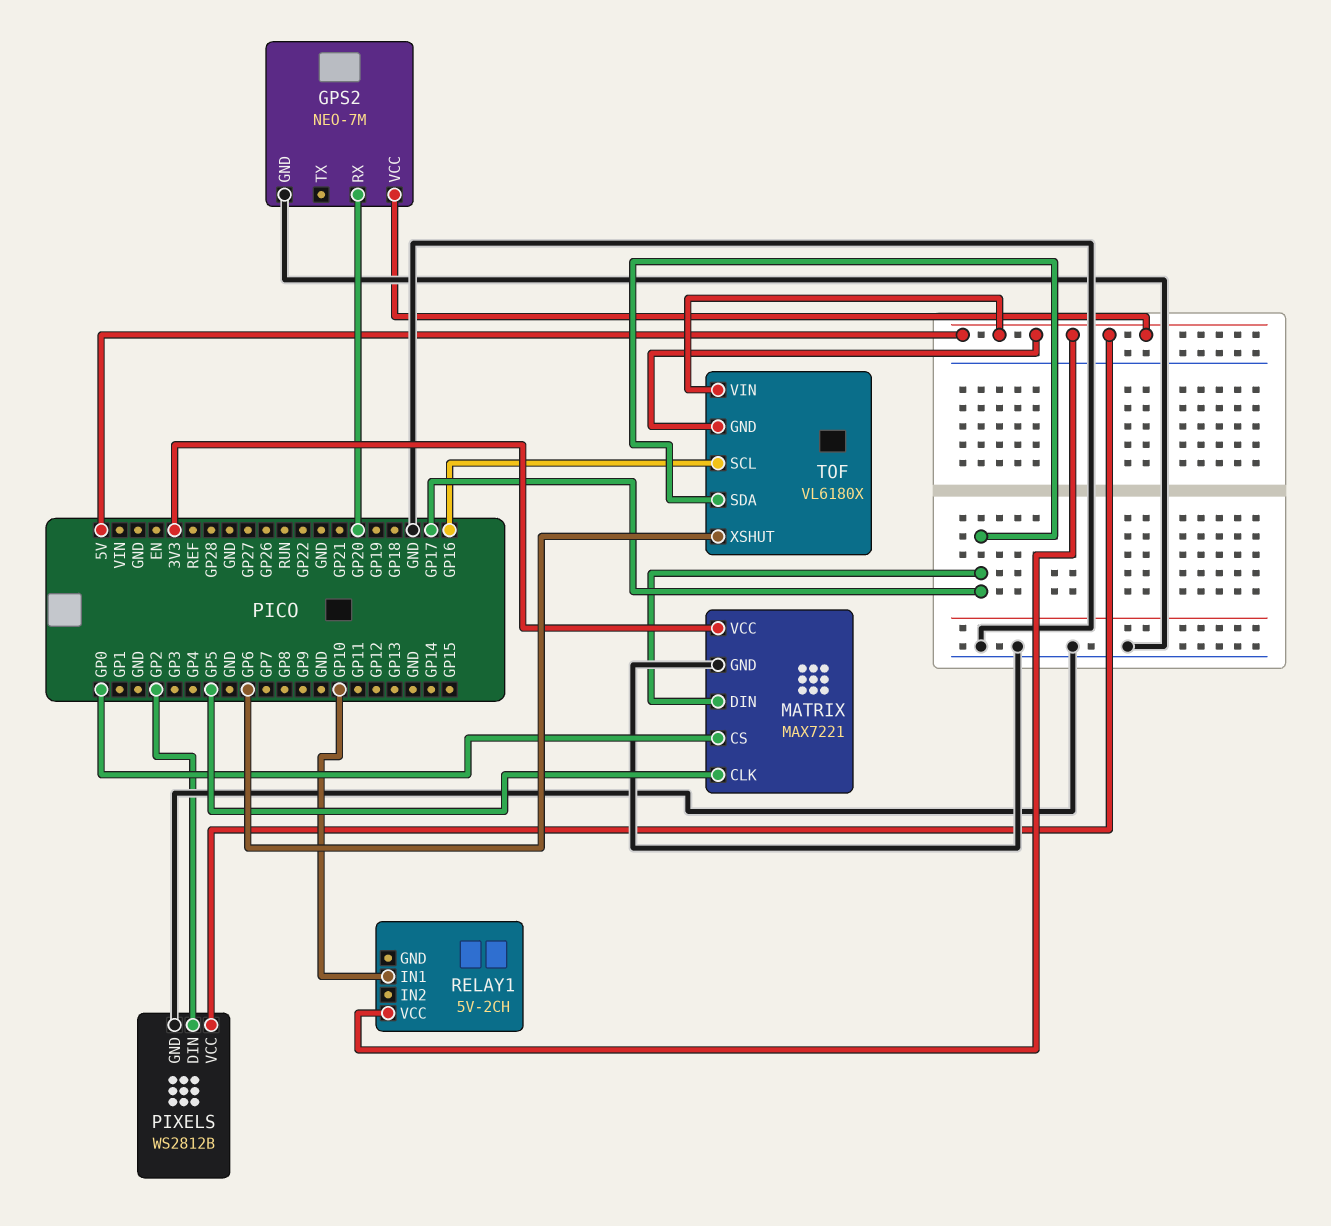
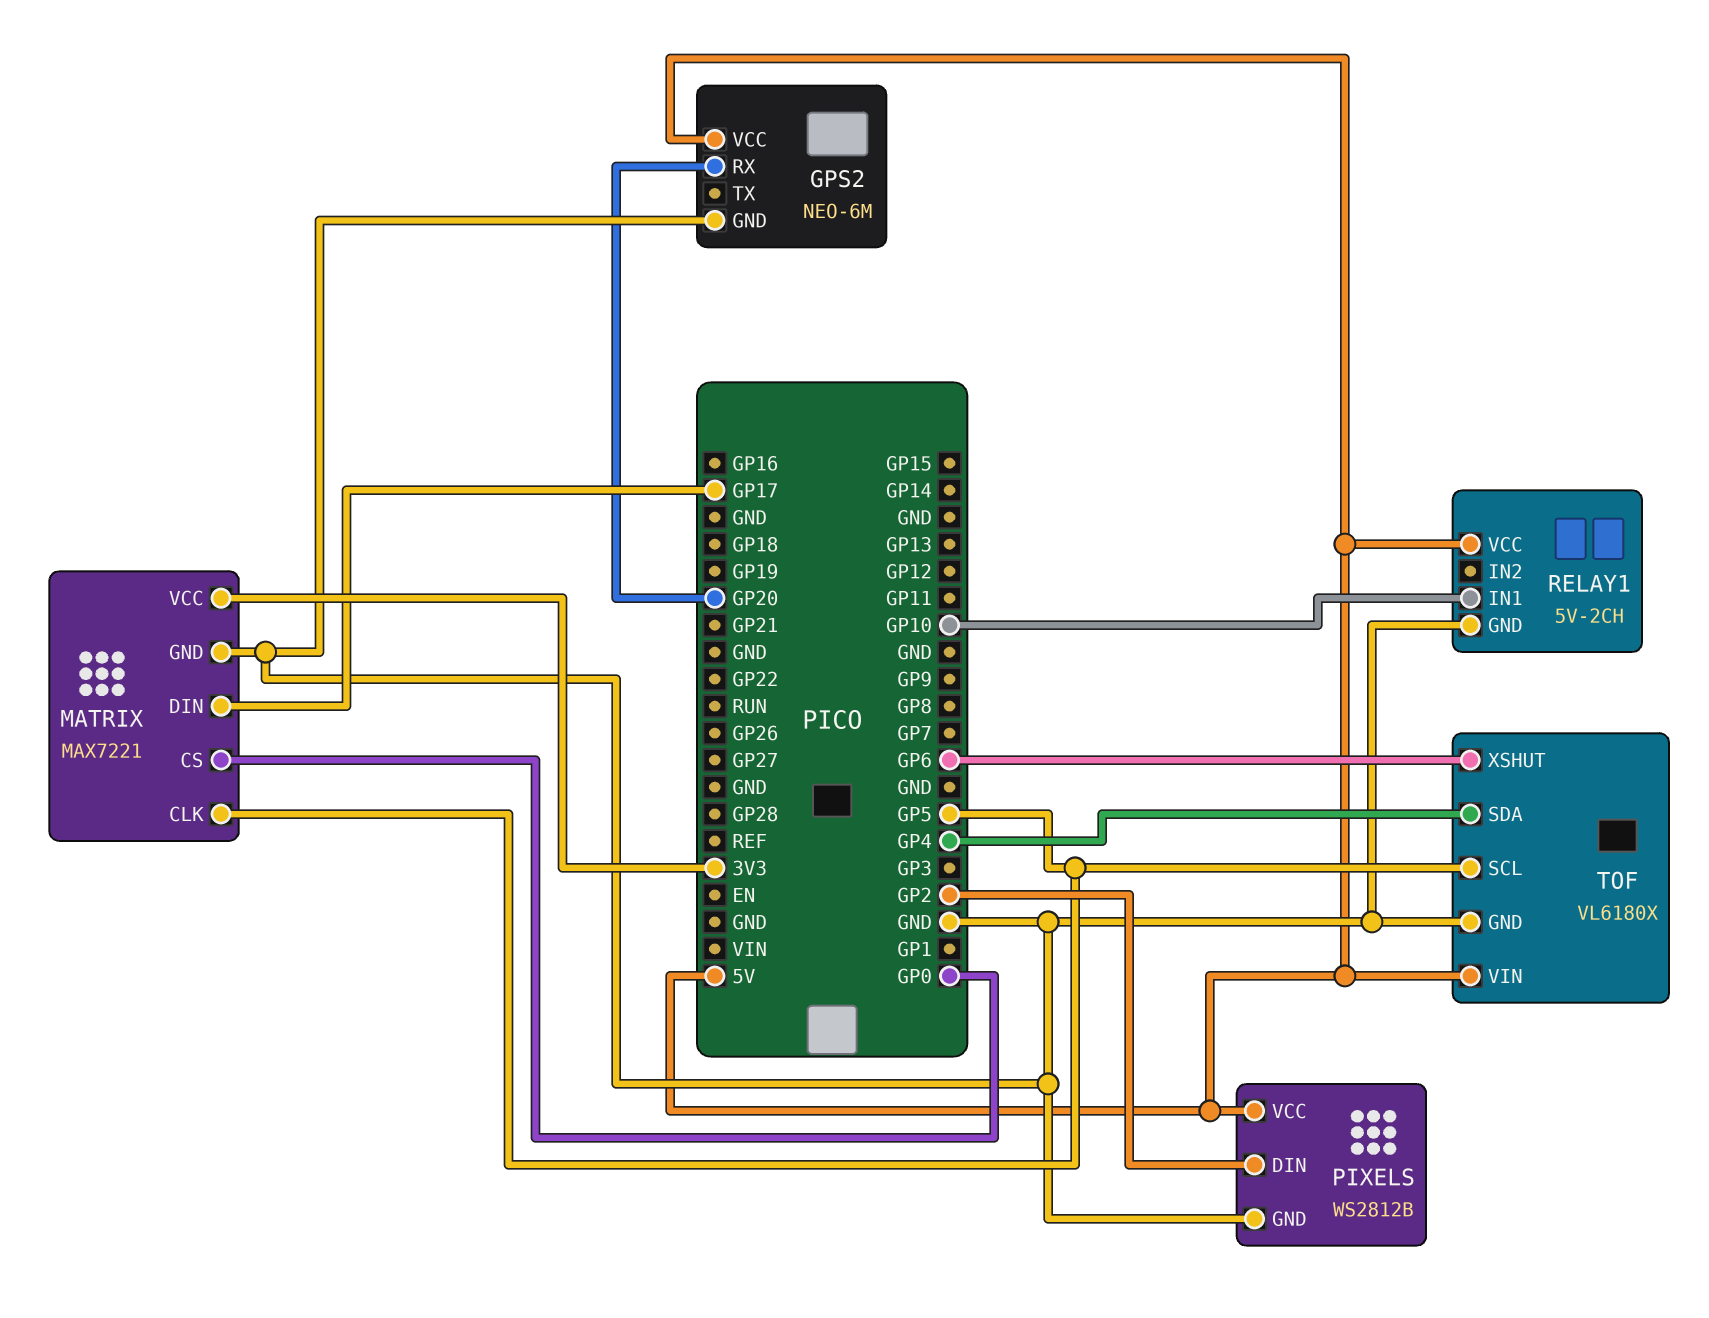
GPS2: NEO-7M -> NEO-6M
RELAY1 pin GND: none -> GND
TOF pin GND: 5V -> GND
TOF pin SCL: GP16 -> GP5
TOF pin SDA: GP17 -> GP4

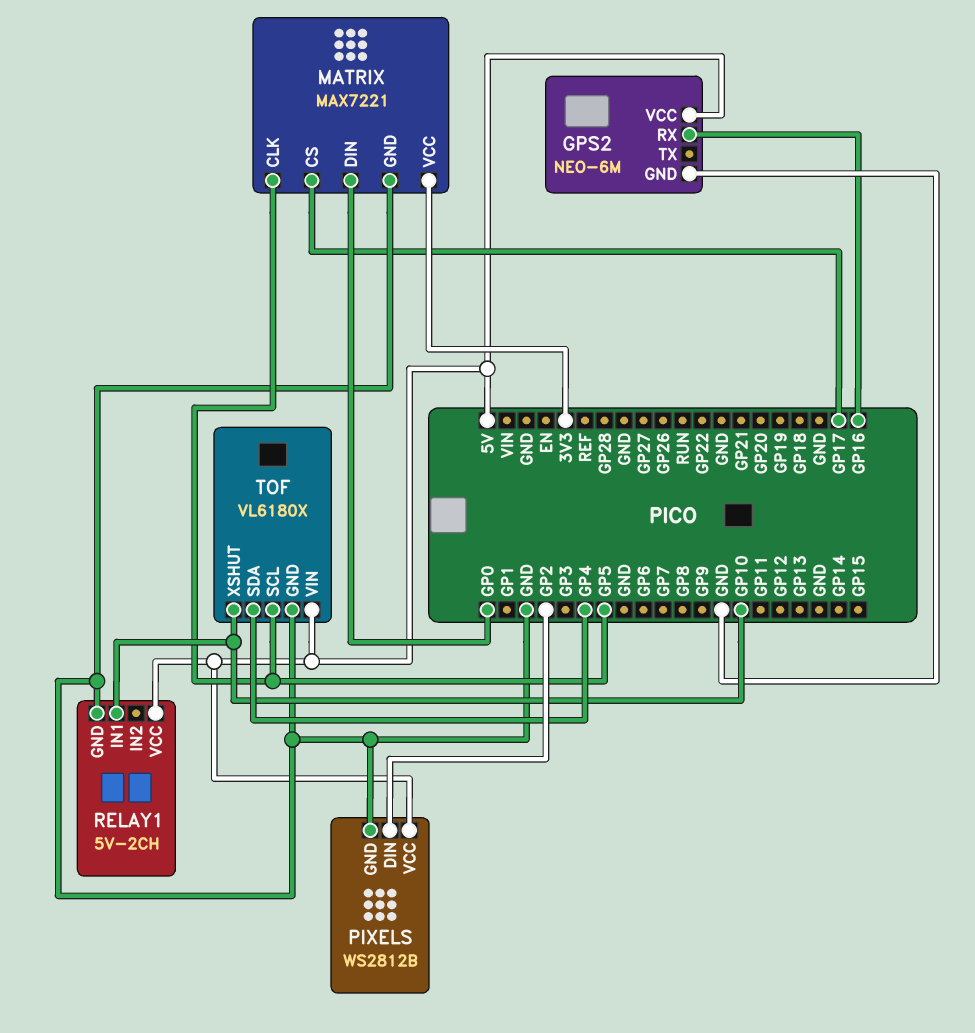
GPS2 pin RX: GP20 -> GP16
MATRIX pin CS: GP0 -> GP17
MATRIX pin DIN: GP17 -> GP0
TOF pin XSHUT: GP6 -> GP10

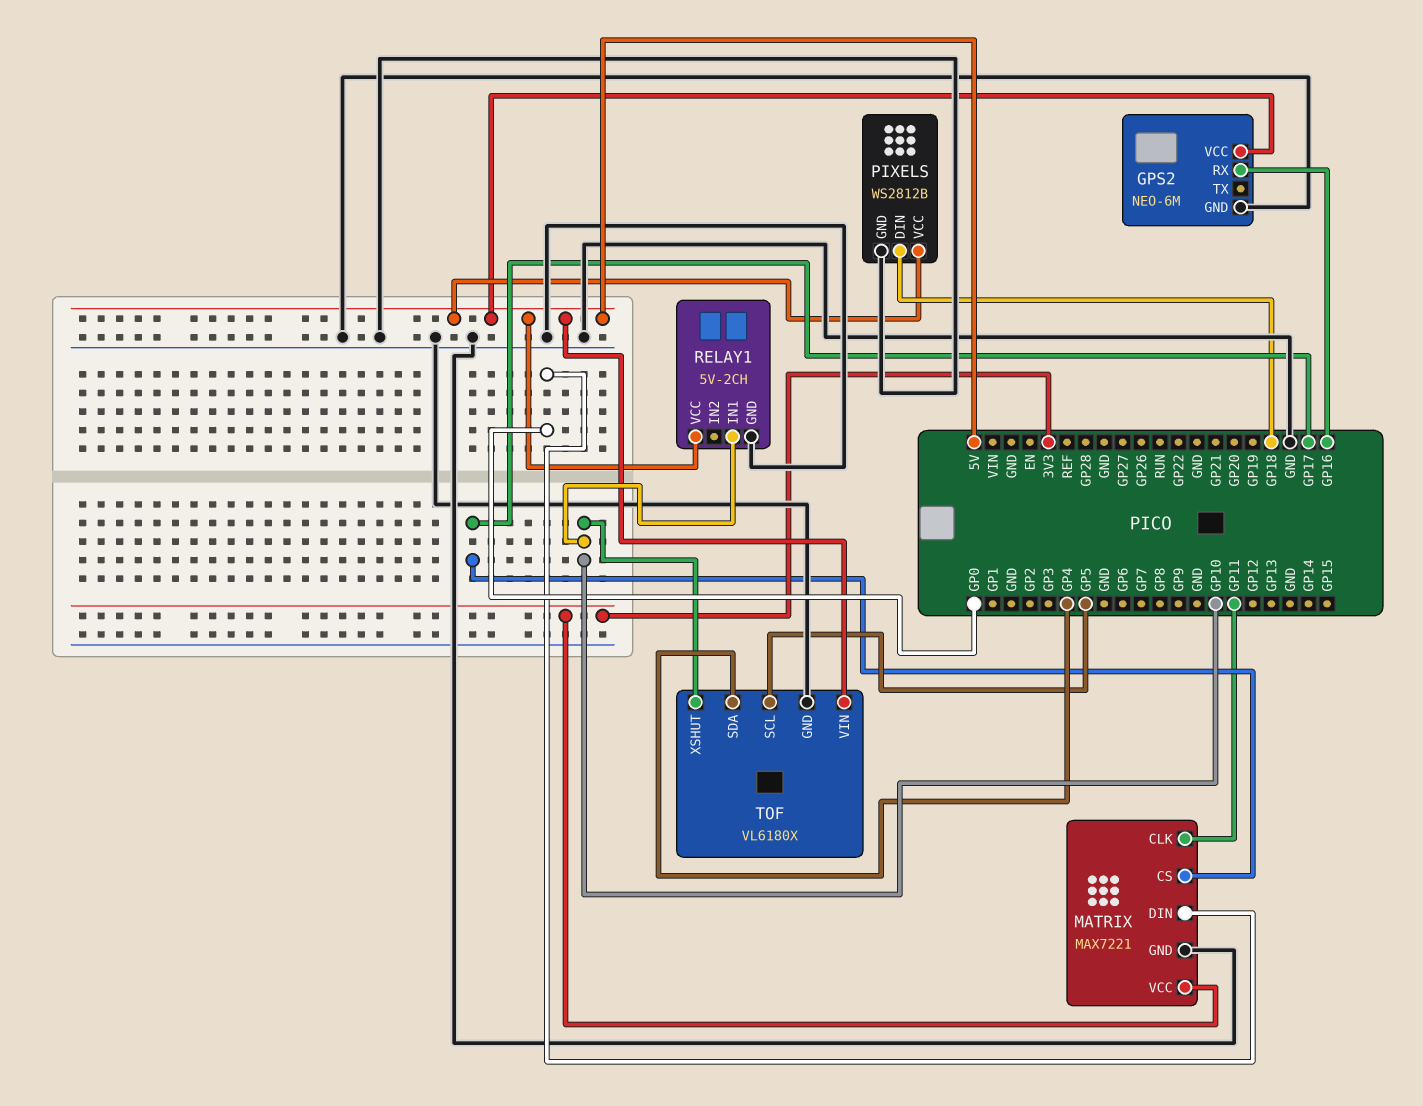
MATRIX pin CLK: GP5 -> GP11
PIXELS pin DIN: GP2 -> GP18

